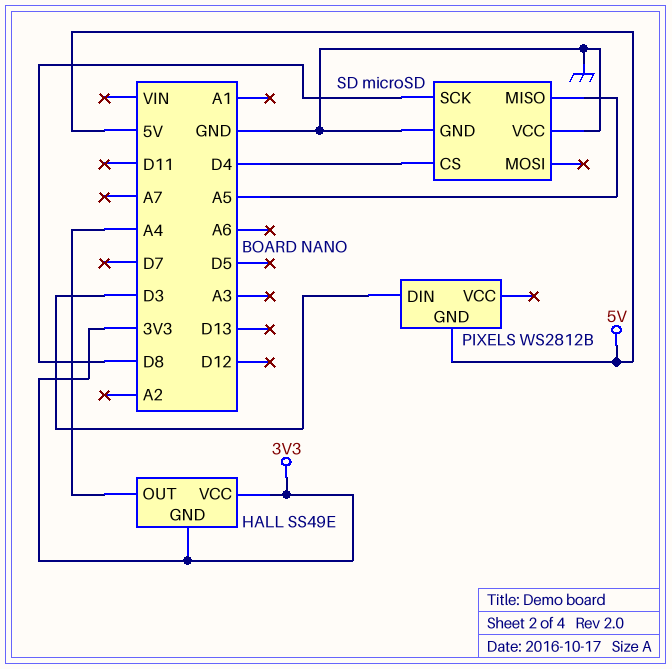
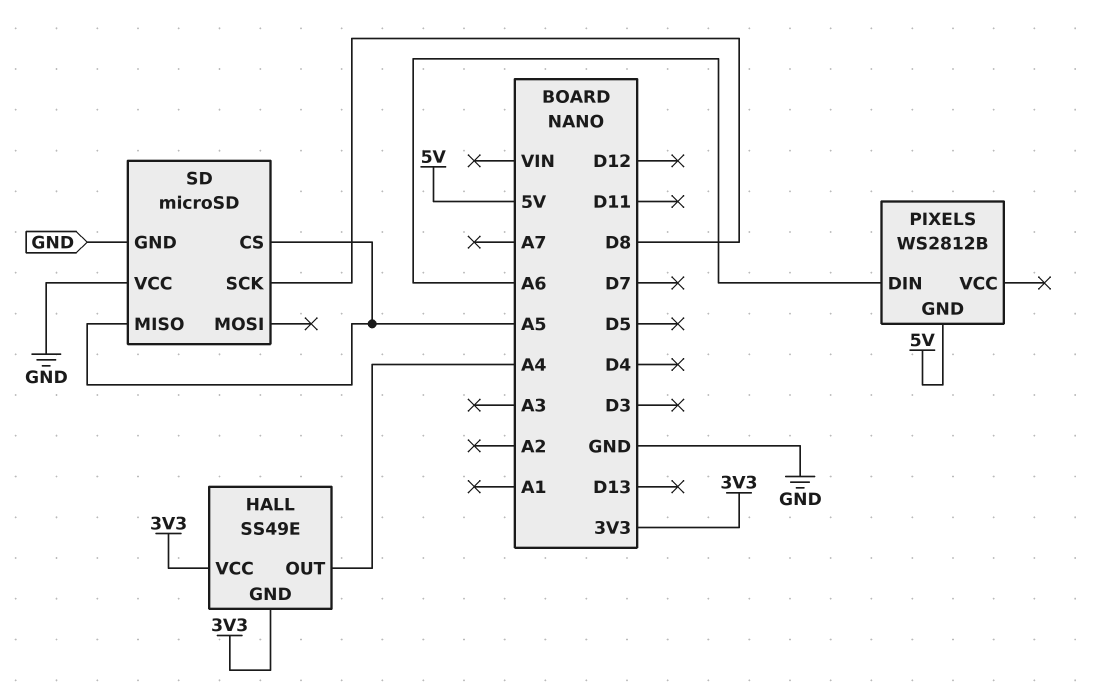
PIXELS pin DIN: D3 -> A6
SD pin CS: D4 -> A5

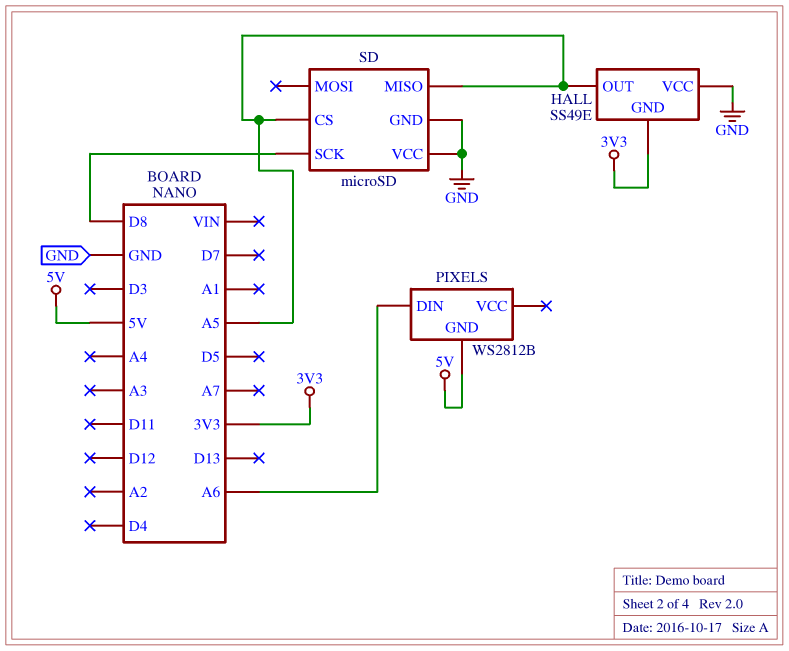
HALL pin OUT: A4 -> A5
HALL pin VCC: 3V3 -> GND

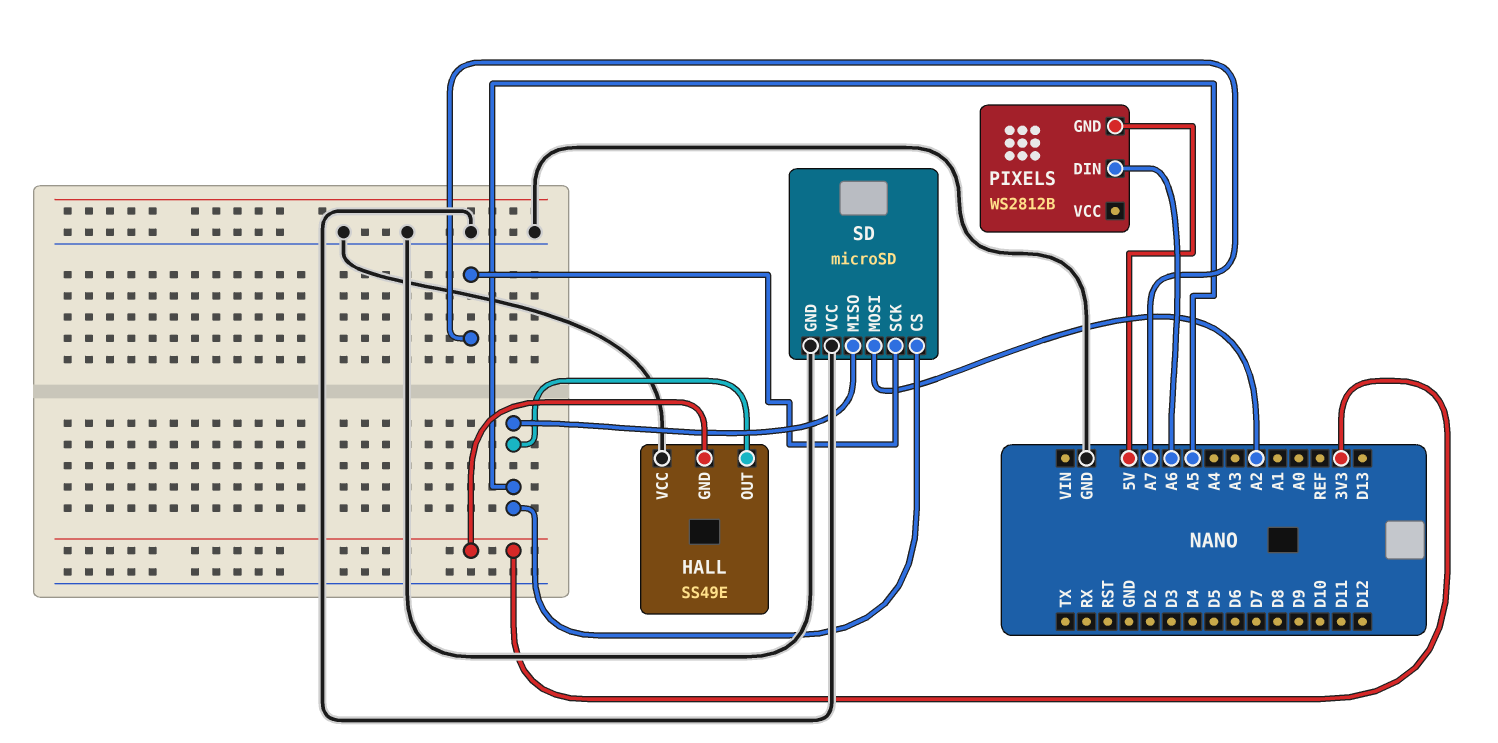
SD pin MOSI: none -> A2
SD pin SCK: D8 -> A7

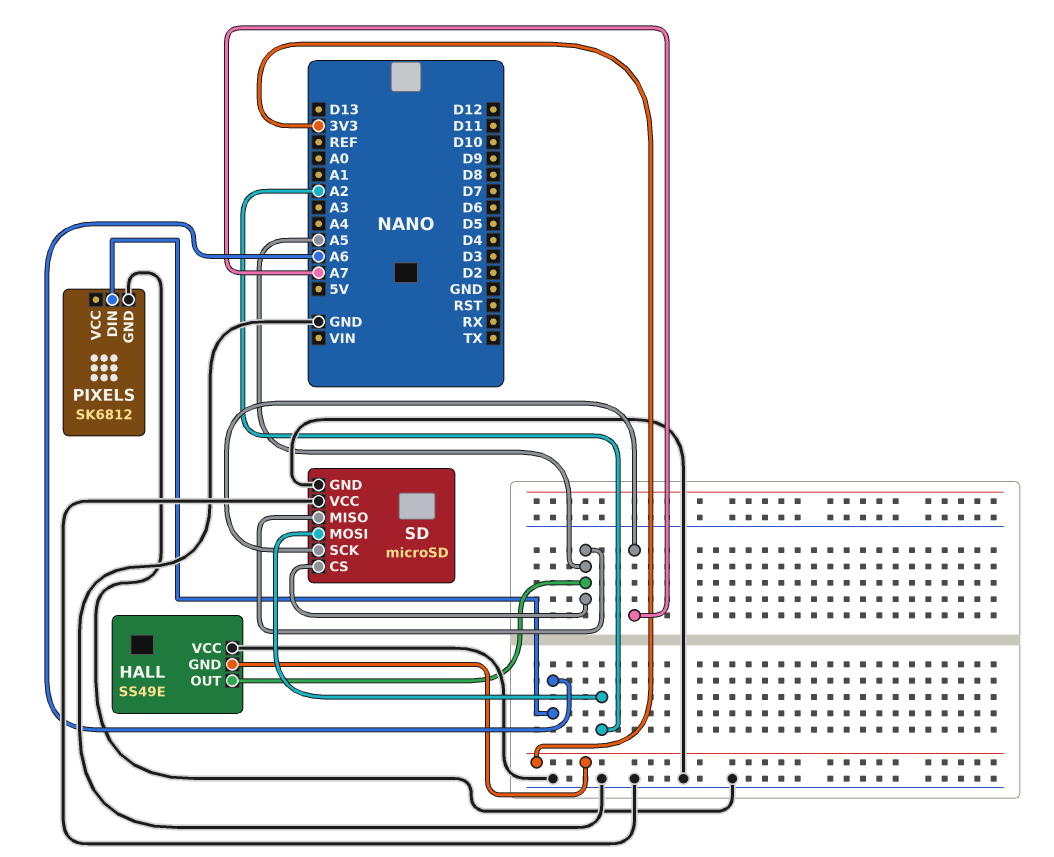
PIXELS: WS2812B -> SK6812
PIXELS pin GND: 5V -> GND

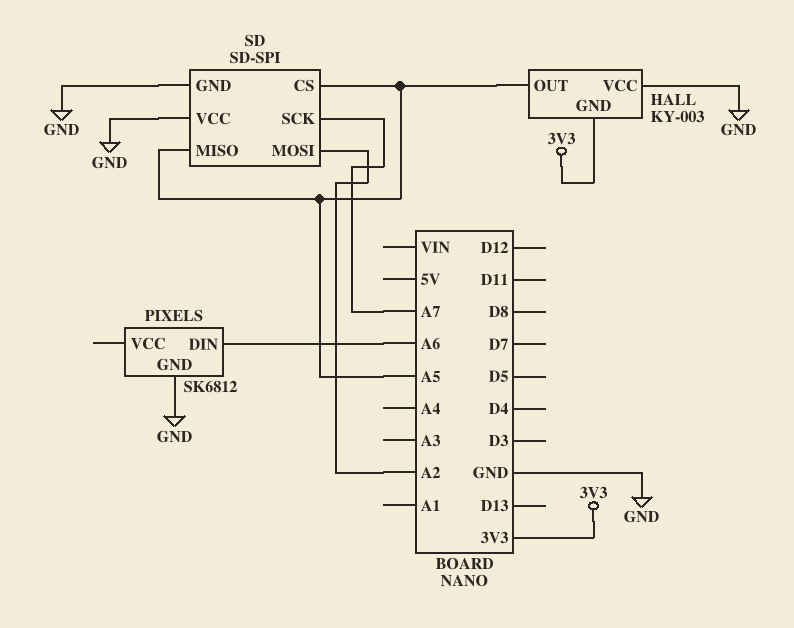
HALL: SS49E -> KY-003
SD: microSD -> SD-SPI

